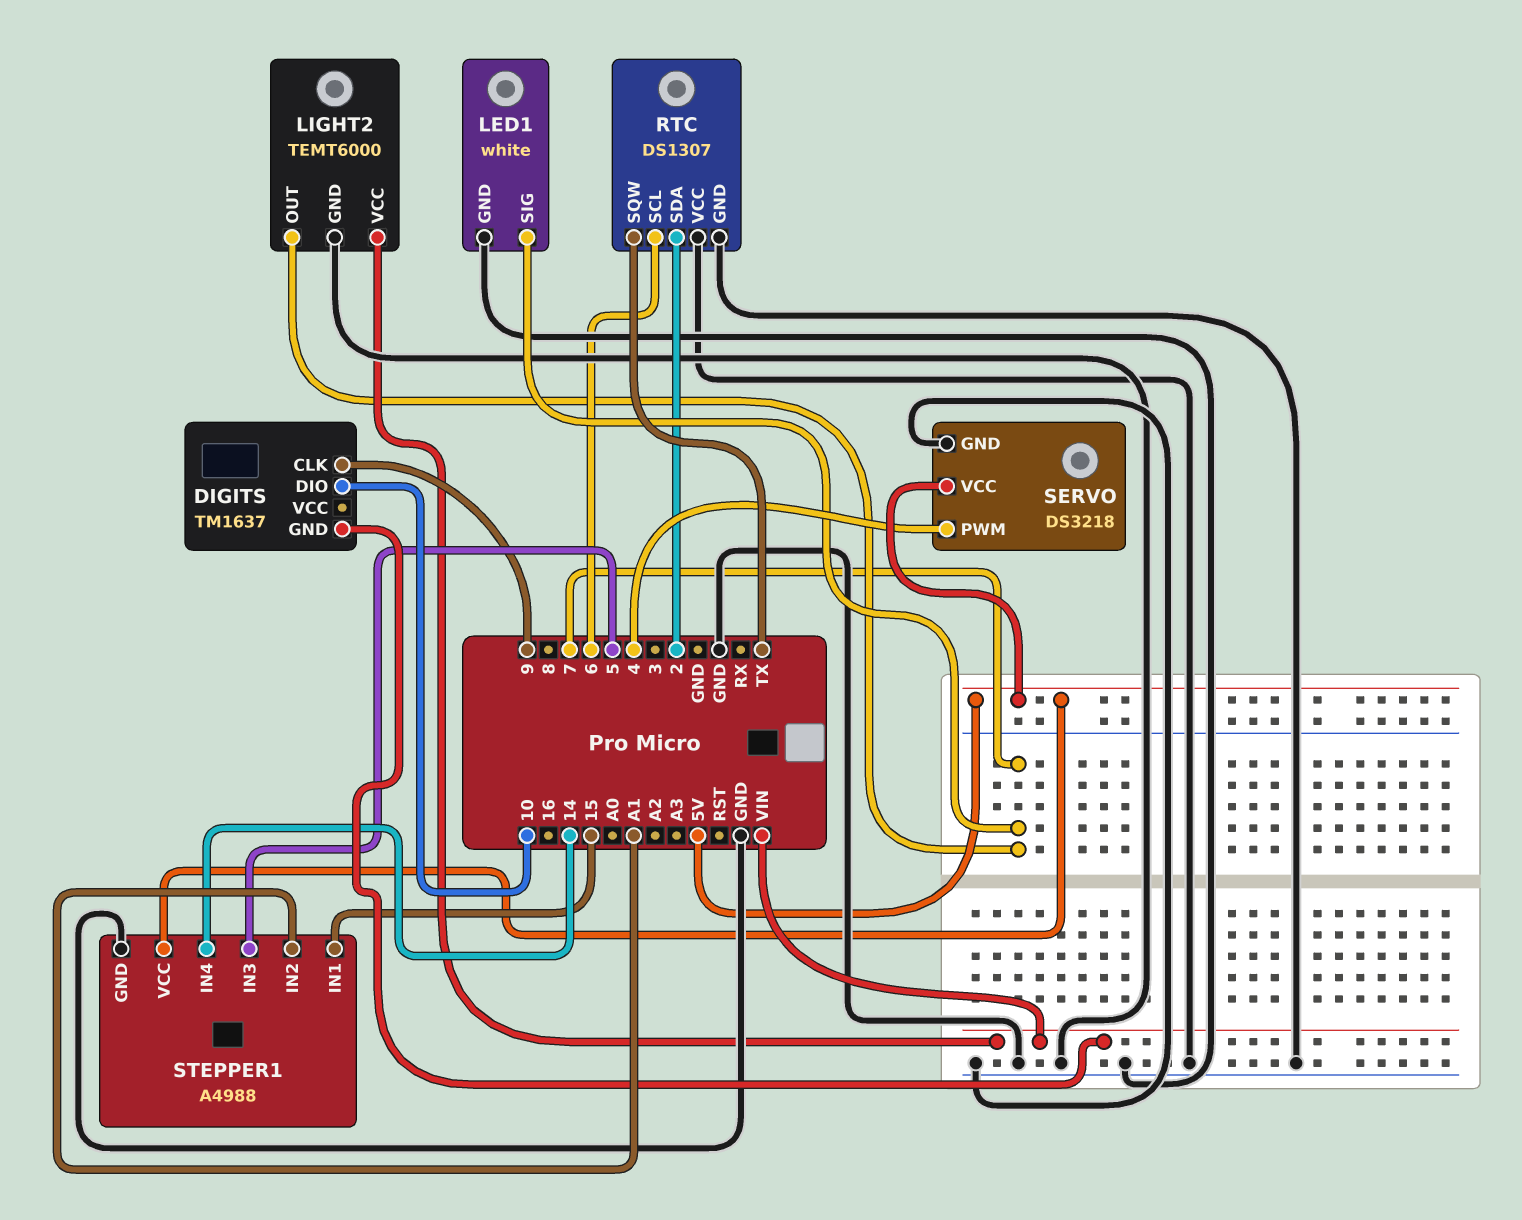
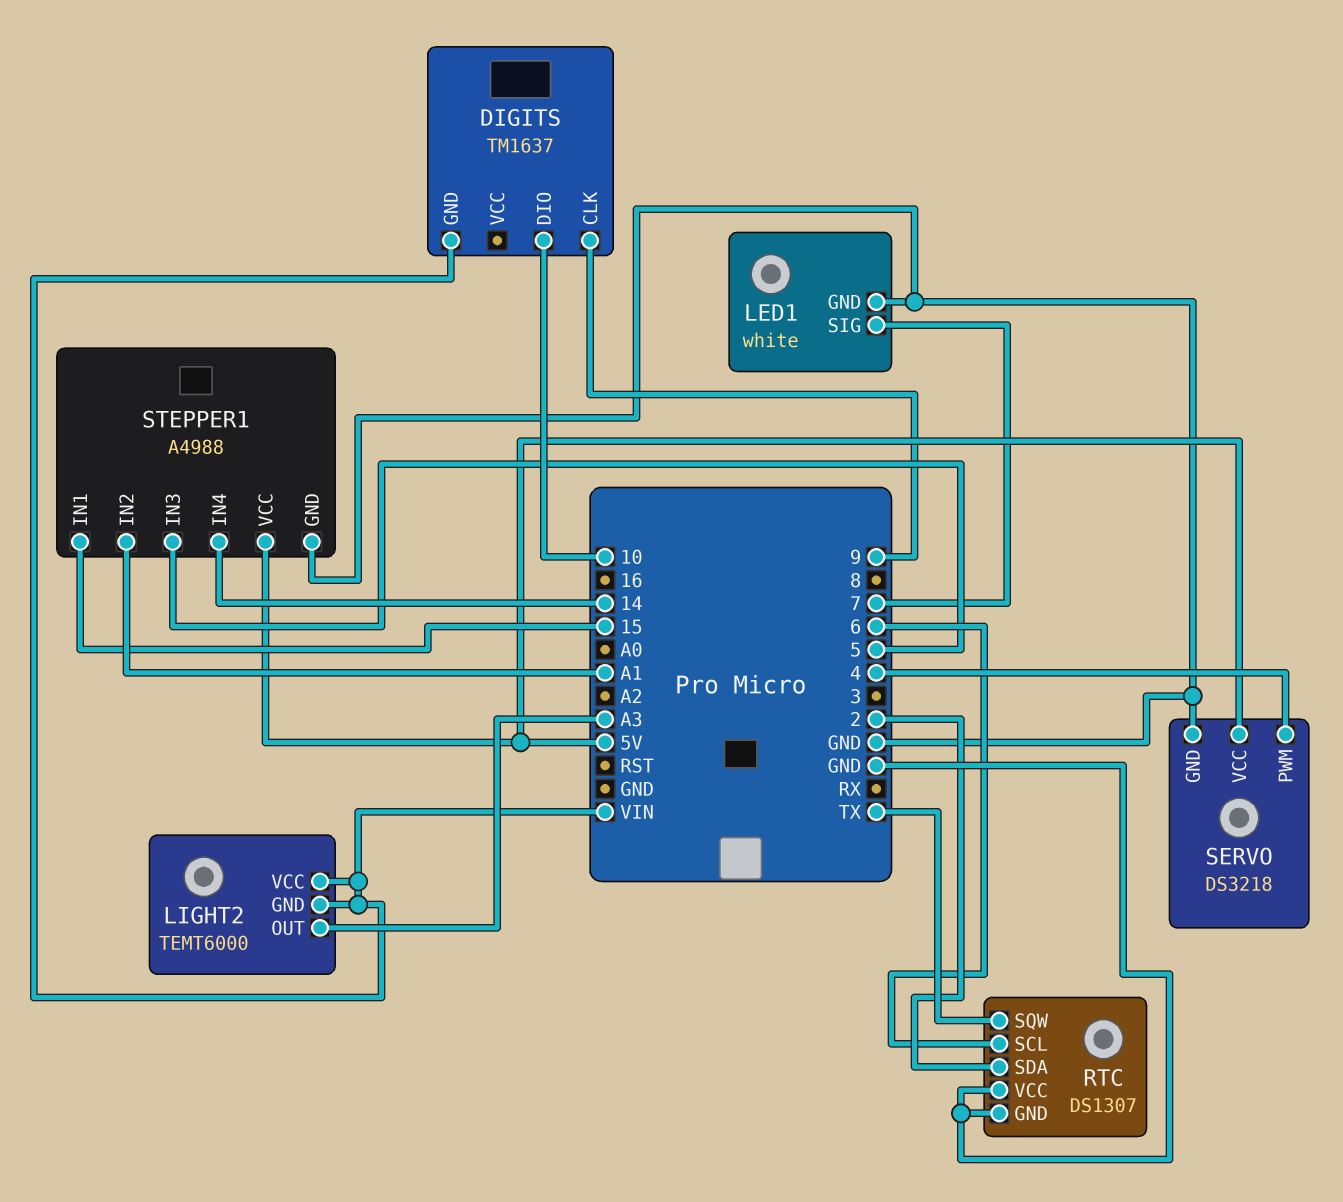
LIGHT2 pin GND: GND -> VIN
LIGHT2 pin OUT: 7 -> A3

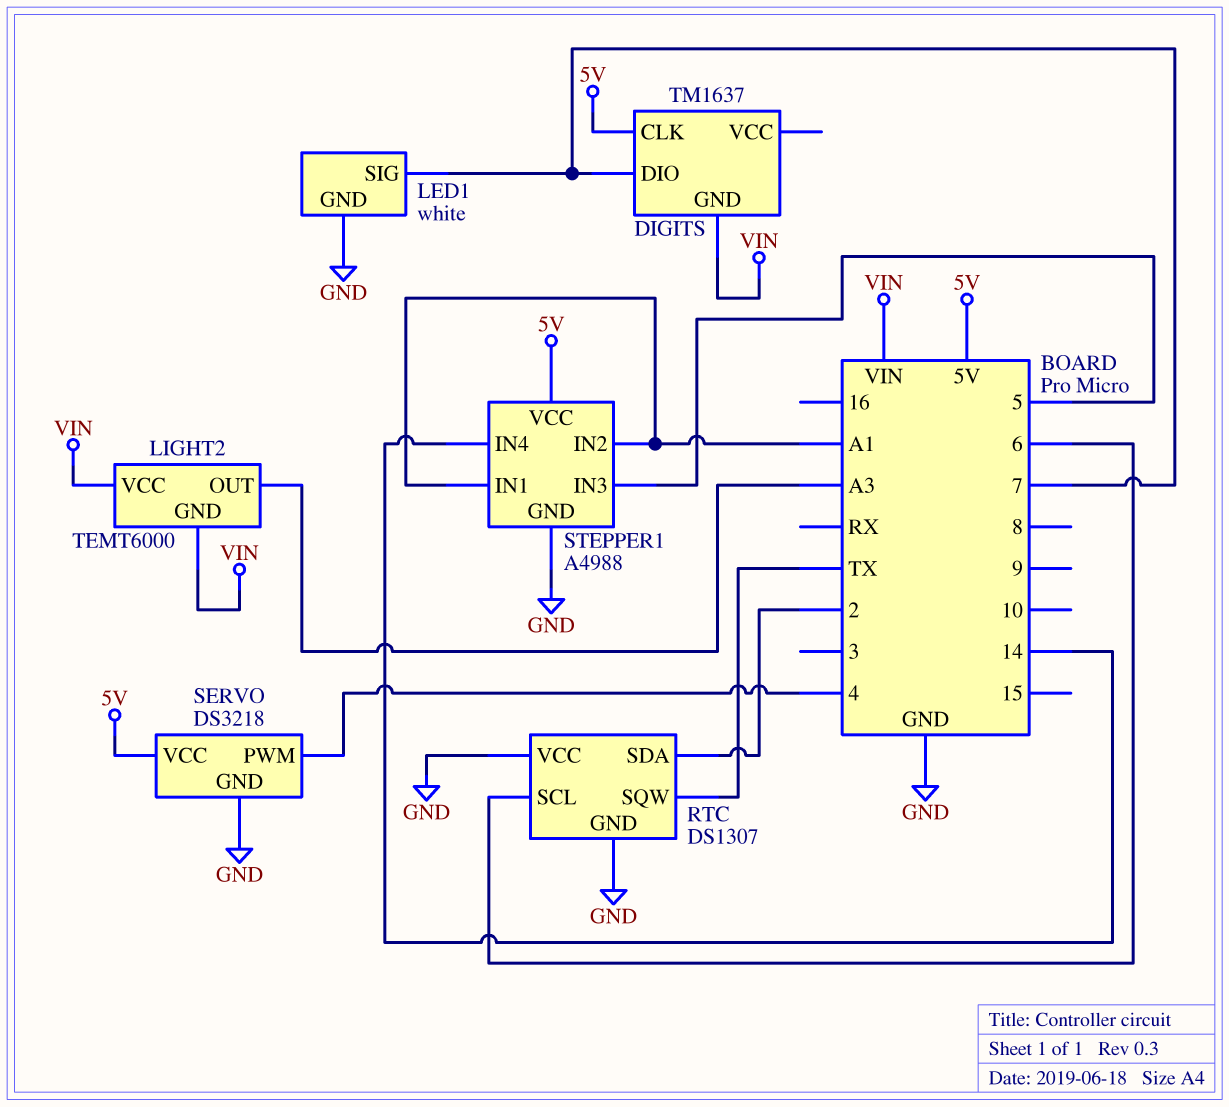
DIGITS pin CLK: 9 -> 5V
DIGITS pin DIO: 10 -> 7
STEPPER1 pin IN1: 15 -> A1

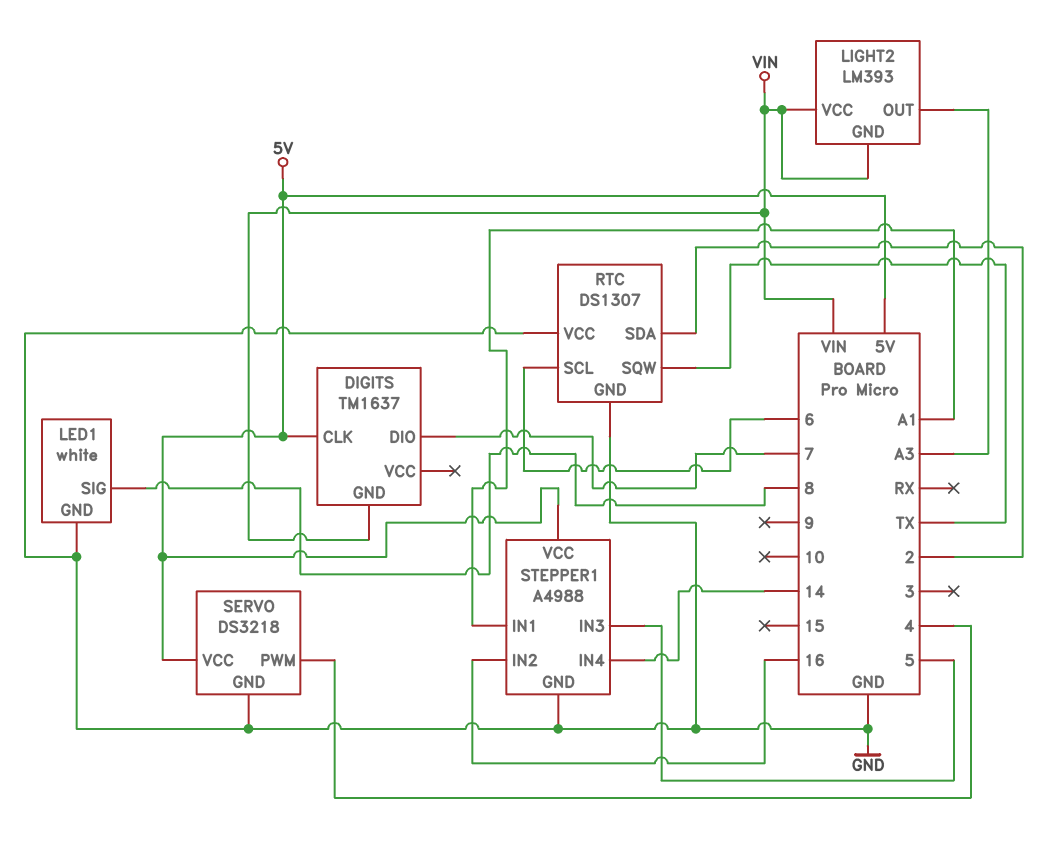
LED1 pin SIG: 7 -> 8
LIGHT2: TEMT6000 -> LM393
STEPPER1 pin IN2: A1 -> 16

